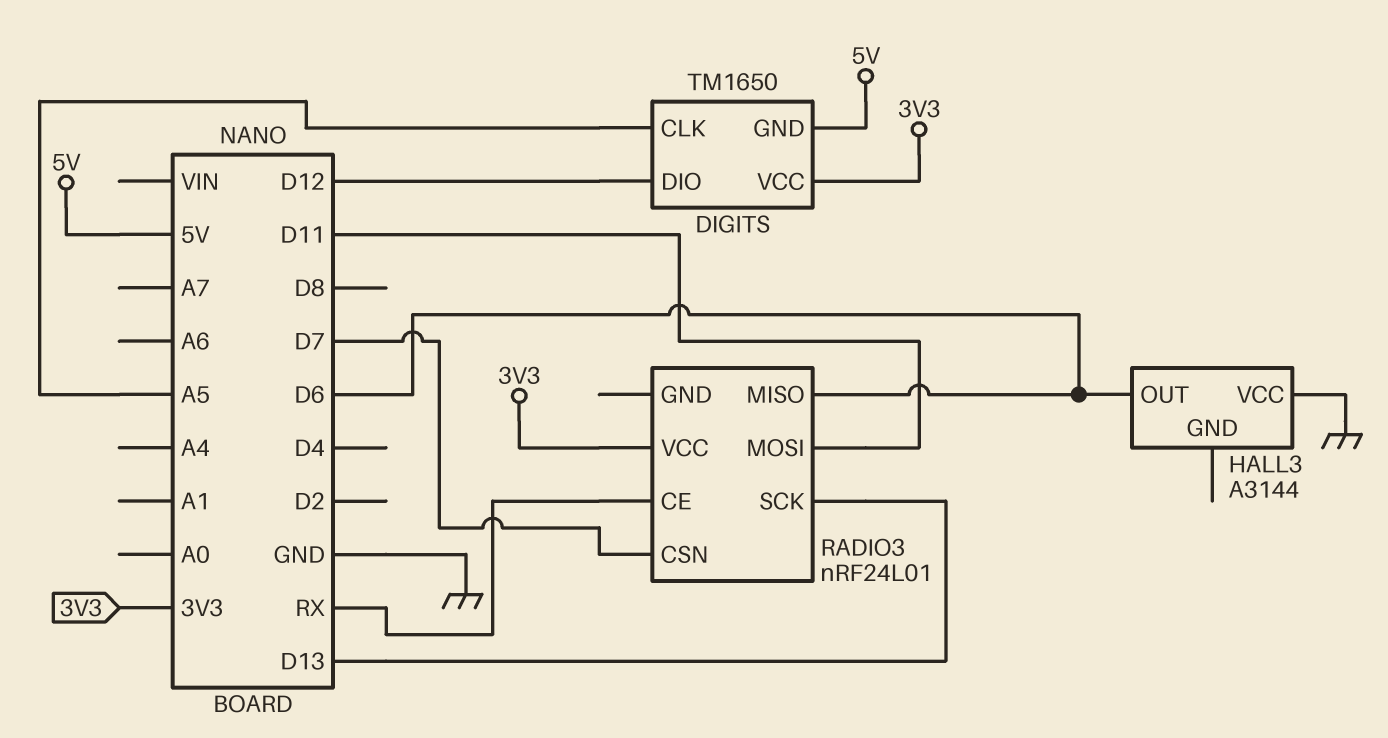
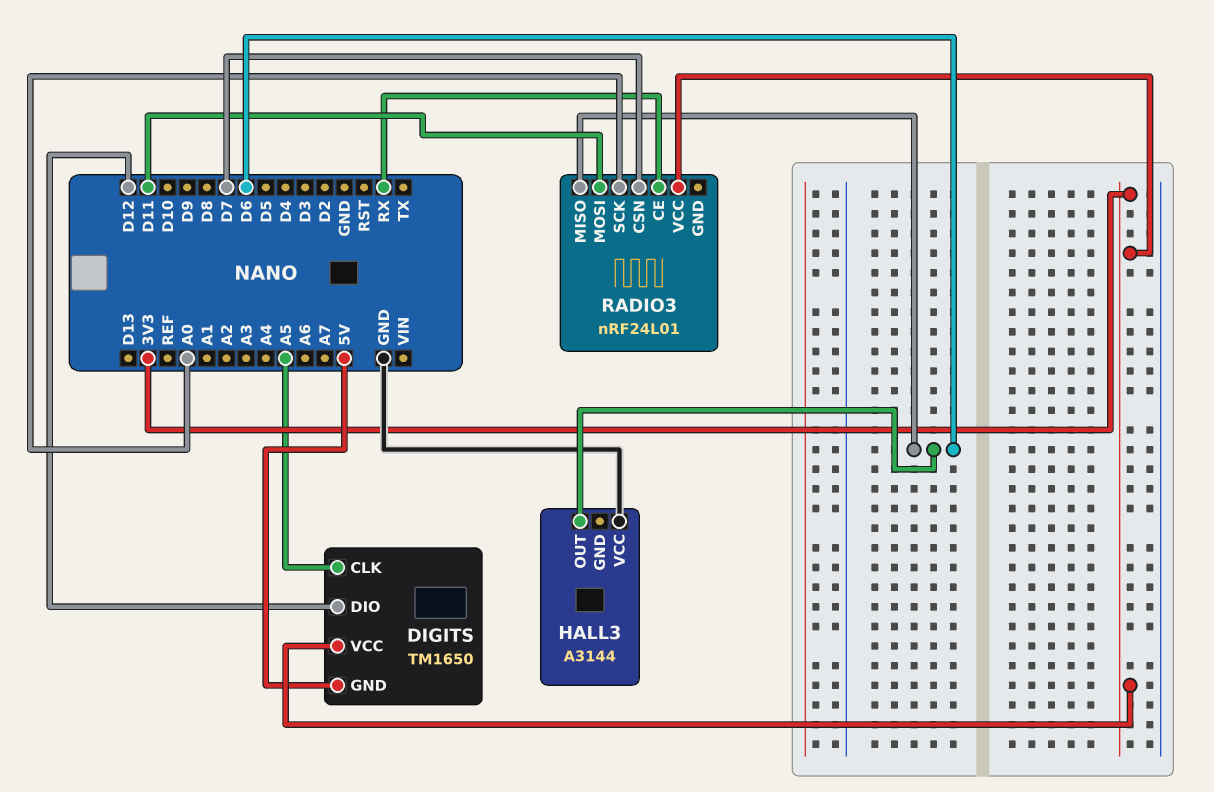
RADIO3 pin SCK: D13 -> A0

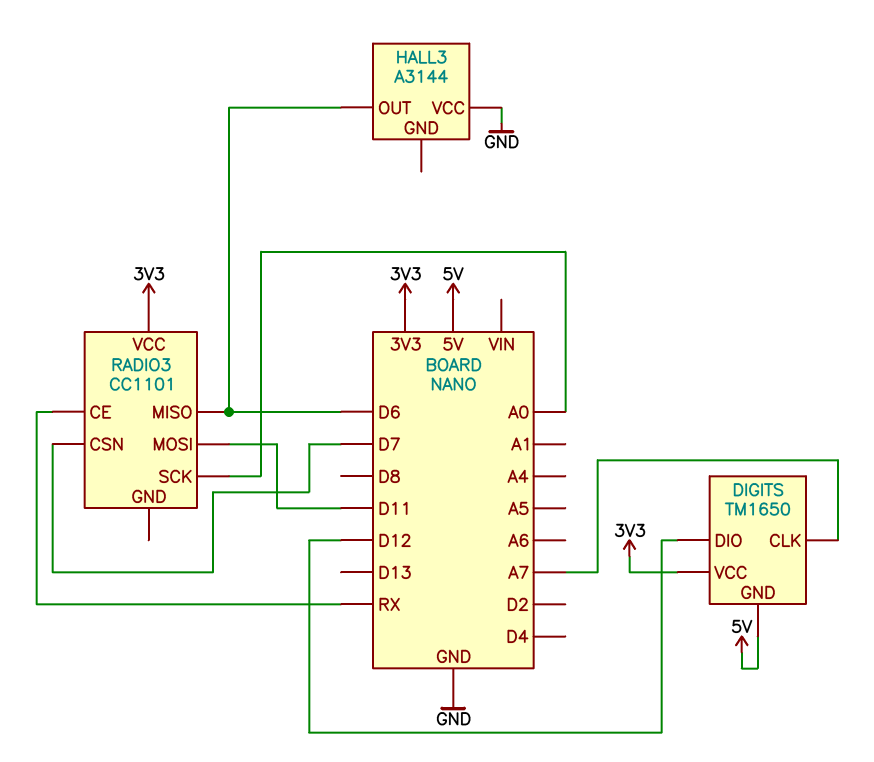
DIGITS pin CLK: A5 -> A7
RADIO3: nRF24L01 -> CC1101

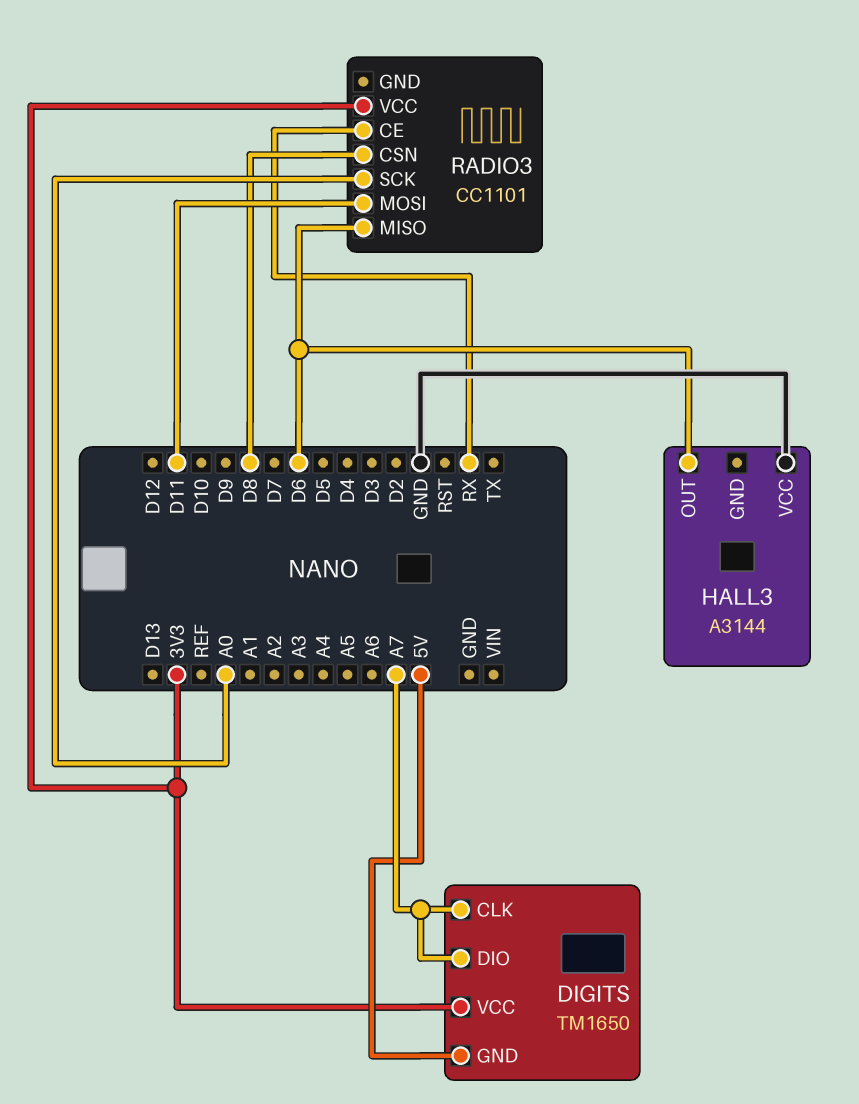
DIGITS pin DIO: D12 -> A7
RADIO3 pin CSN: D7 -> D8

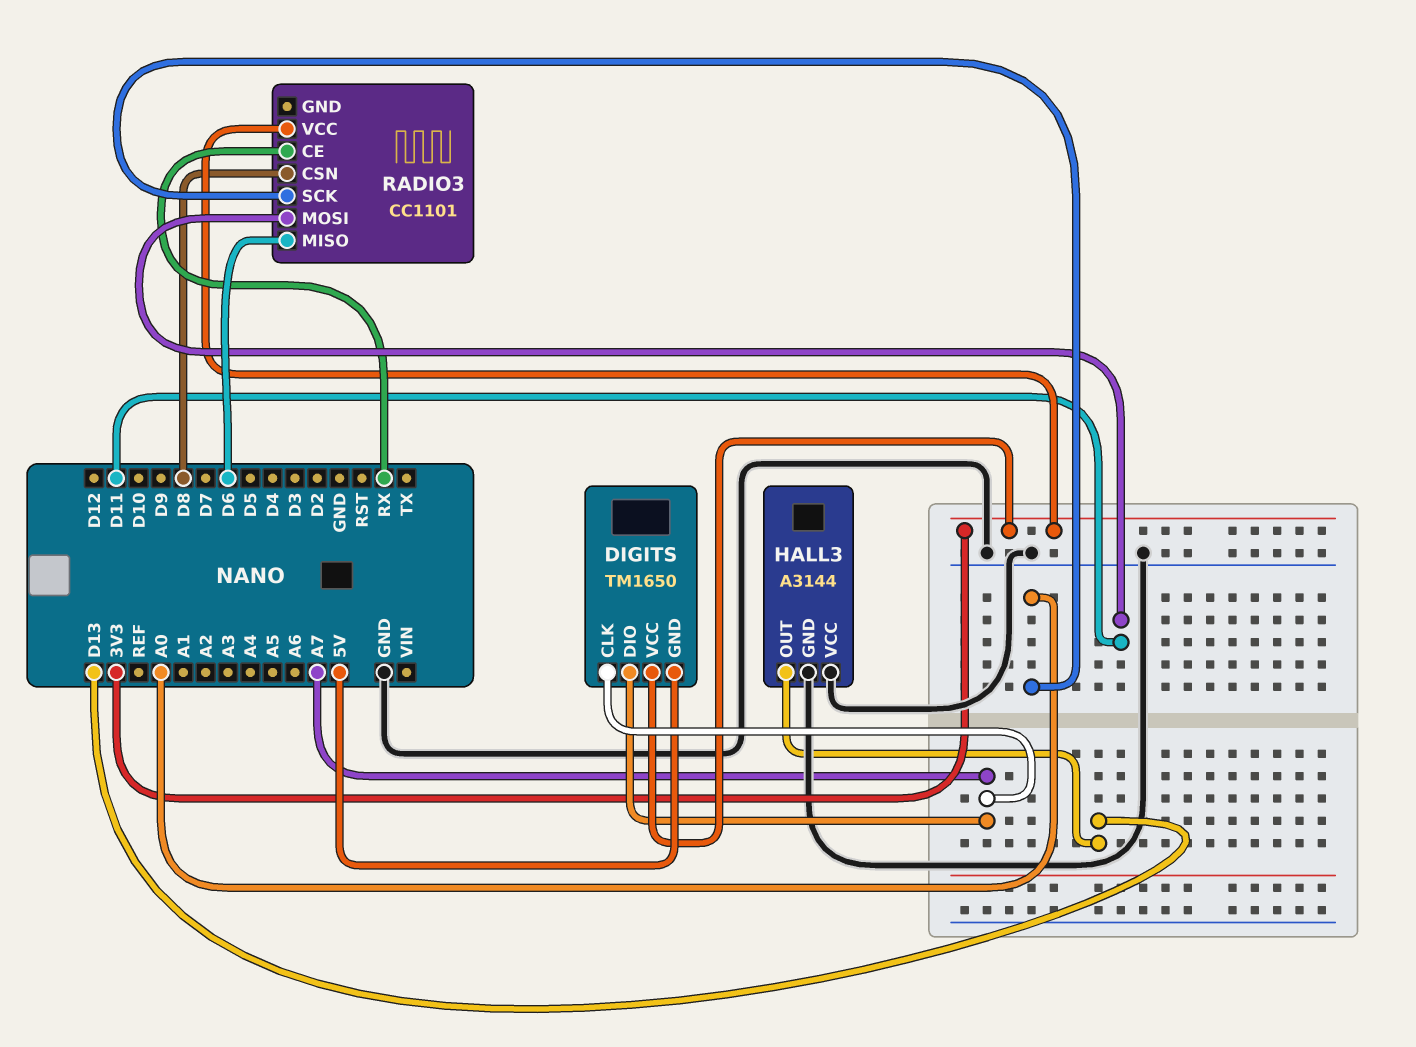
HALL3 pin GND: none -> GND
HALL3 pin OUT: D6 -> D13

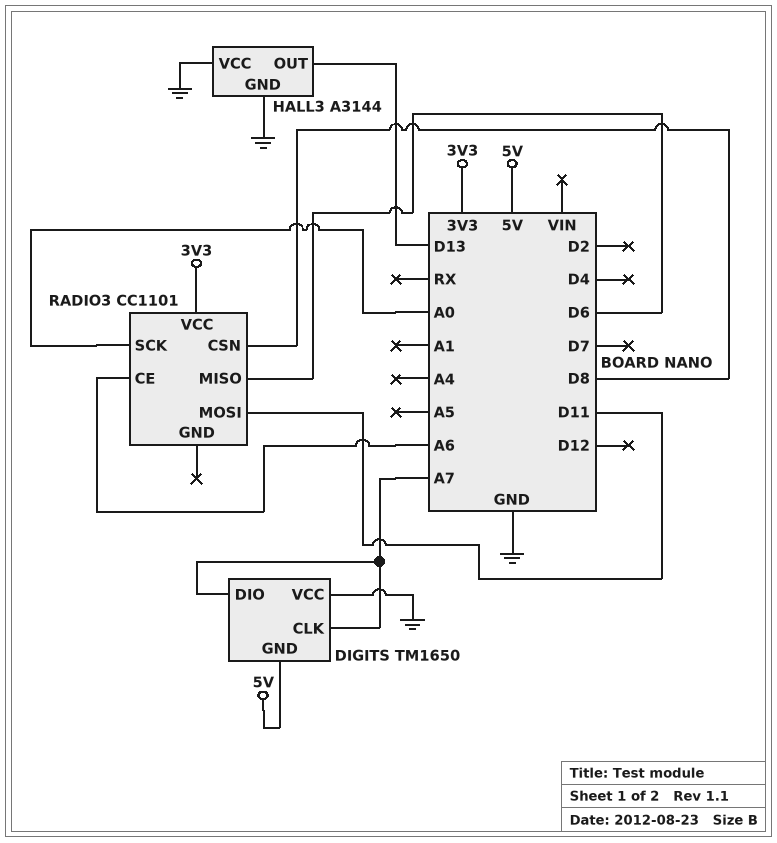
DIGITS pin VCC: 3V3 -> GND
RADIO3 pin CE: RX -> A6

